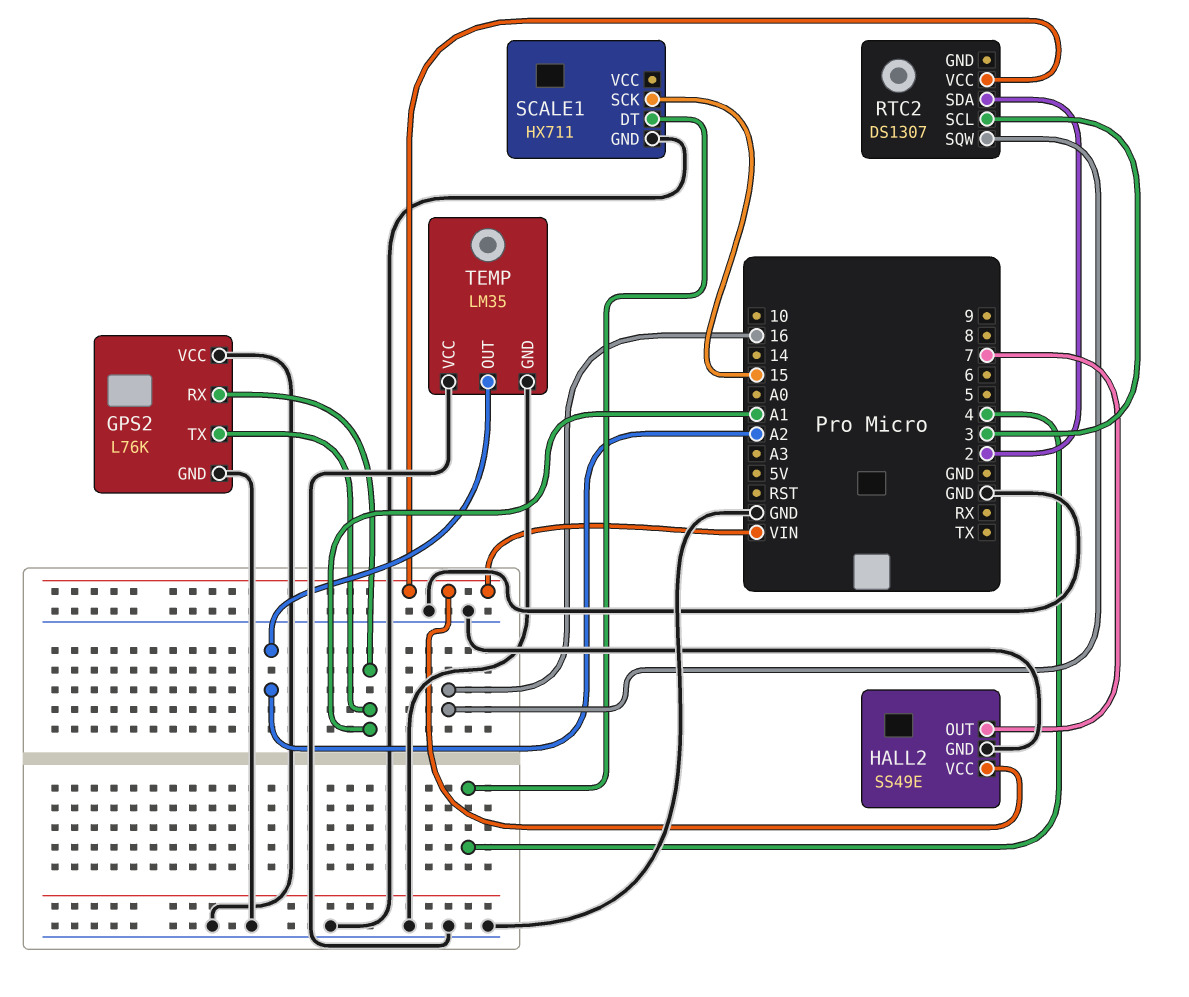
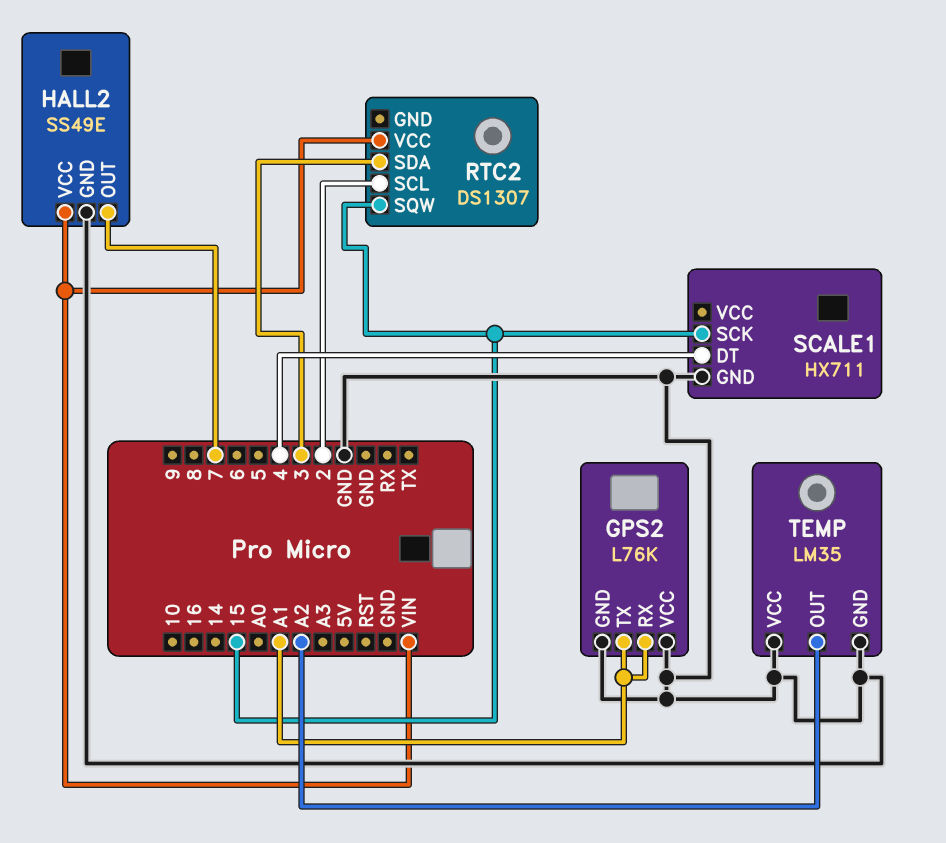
RTC2 pin SCL: 3 -> 2
RTC2 pin SDA: 2 -> 3
RTC2 pin SQW: 16 -> 15

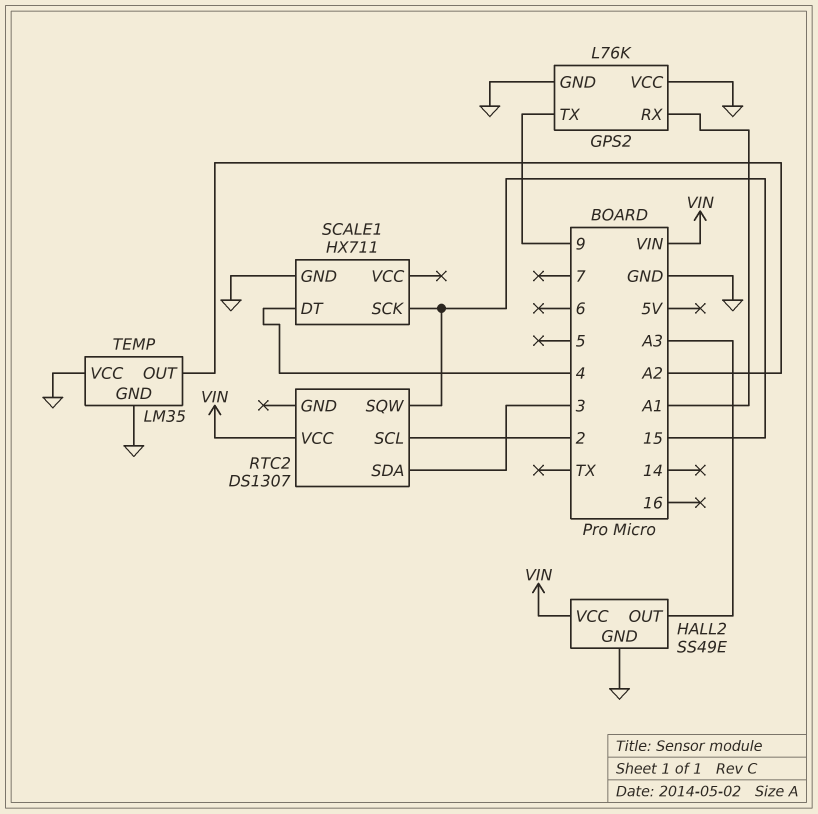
GPS2 pin TX: A1 -> 9
HALL2 pin OUT: 7 -> A3

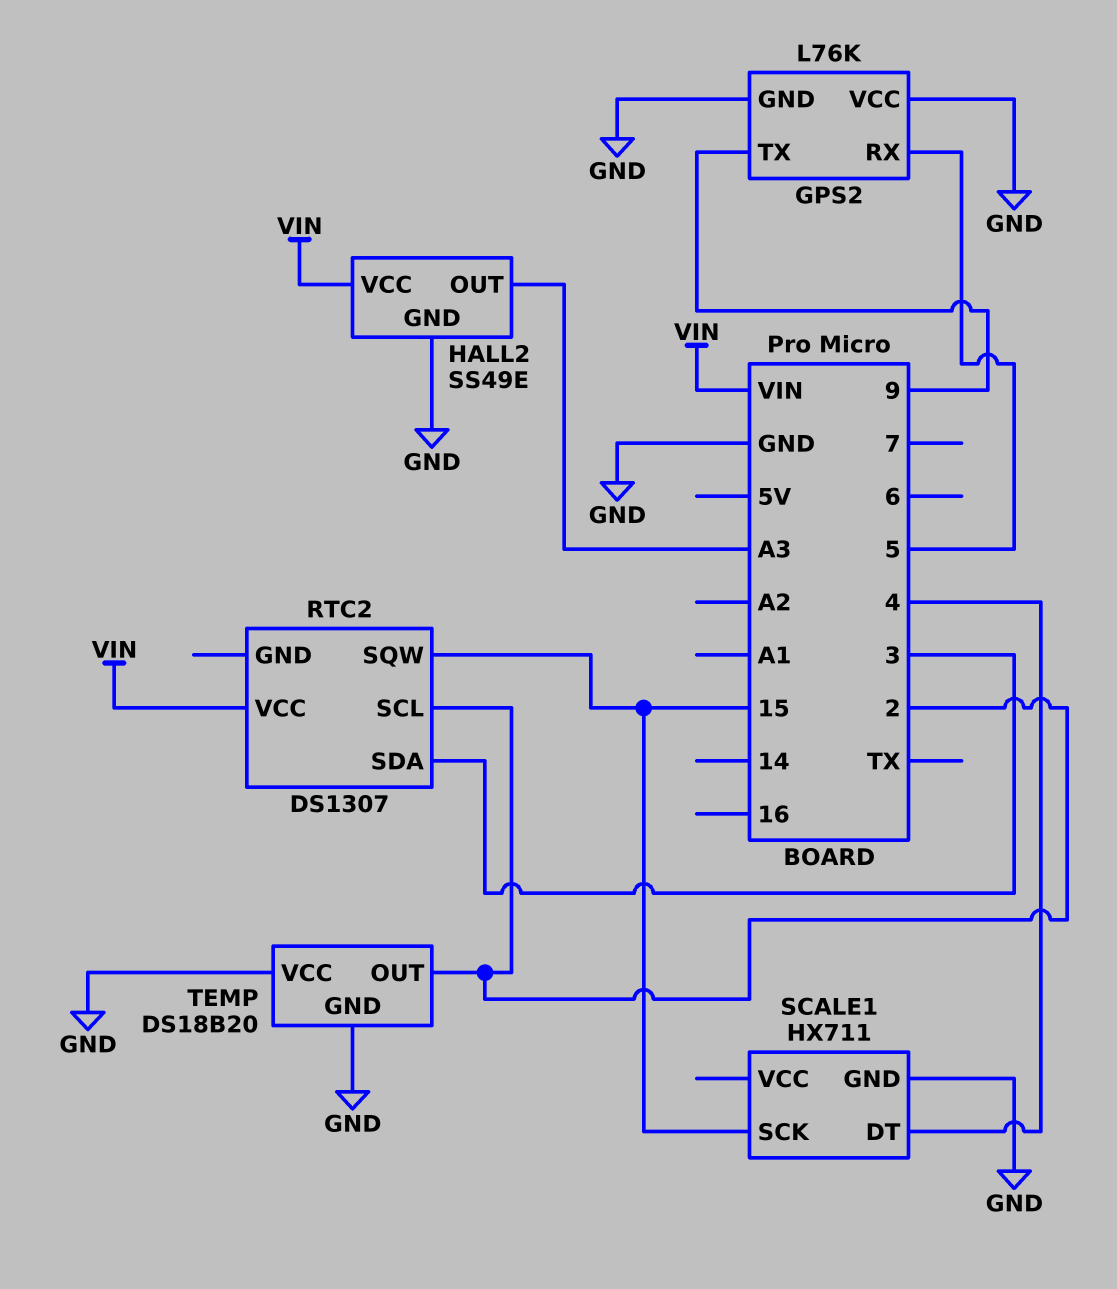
GPS2 pin RX: A1 -> 5
TEMP: LM35 -> DS18B20
TEMP pin OUT: A2 -> 2

